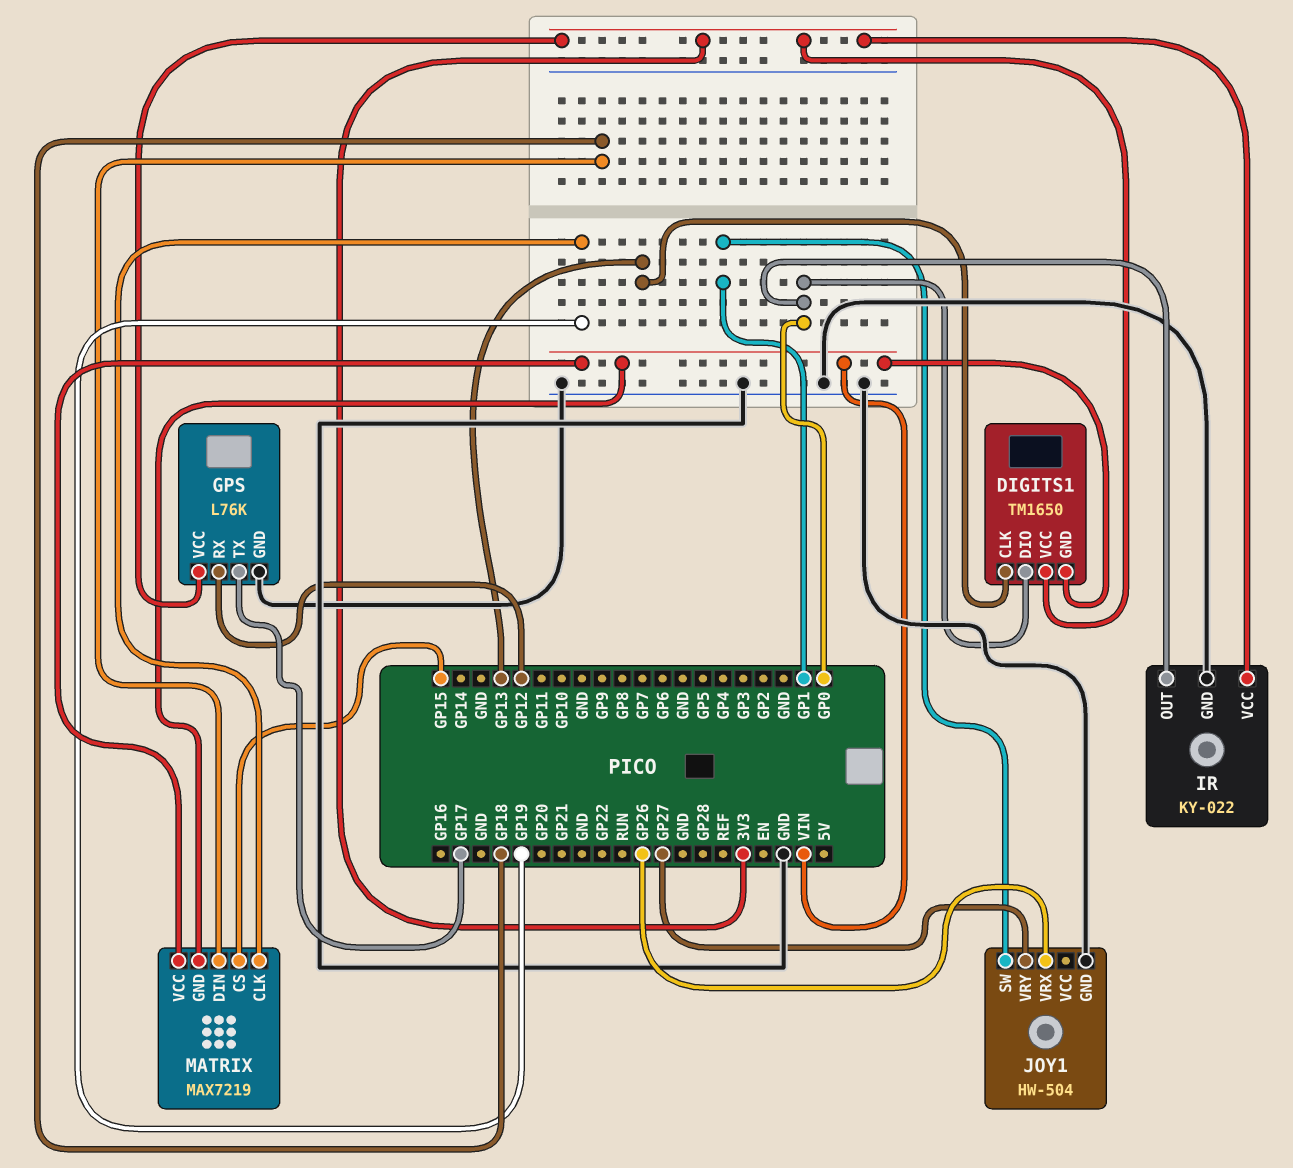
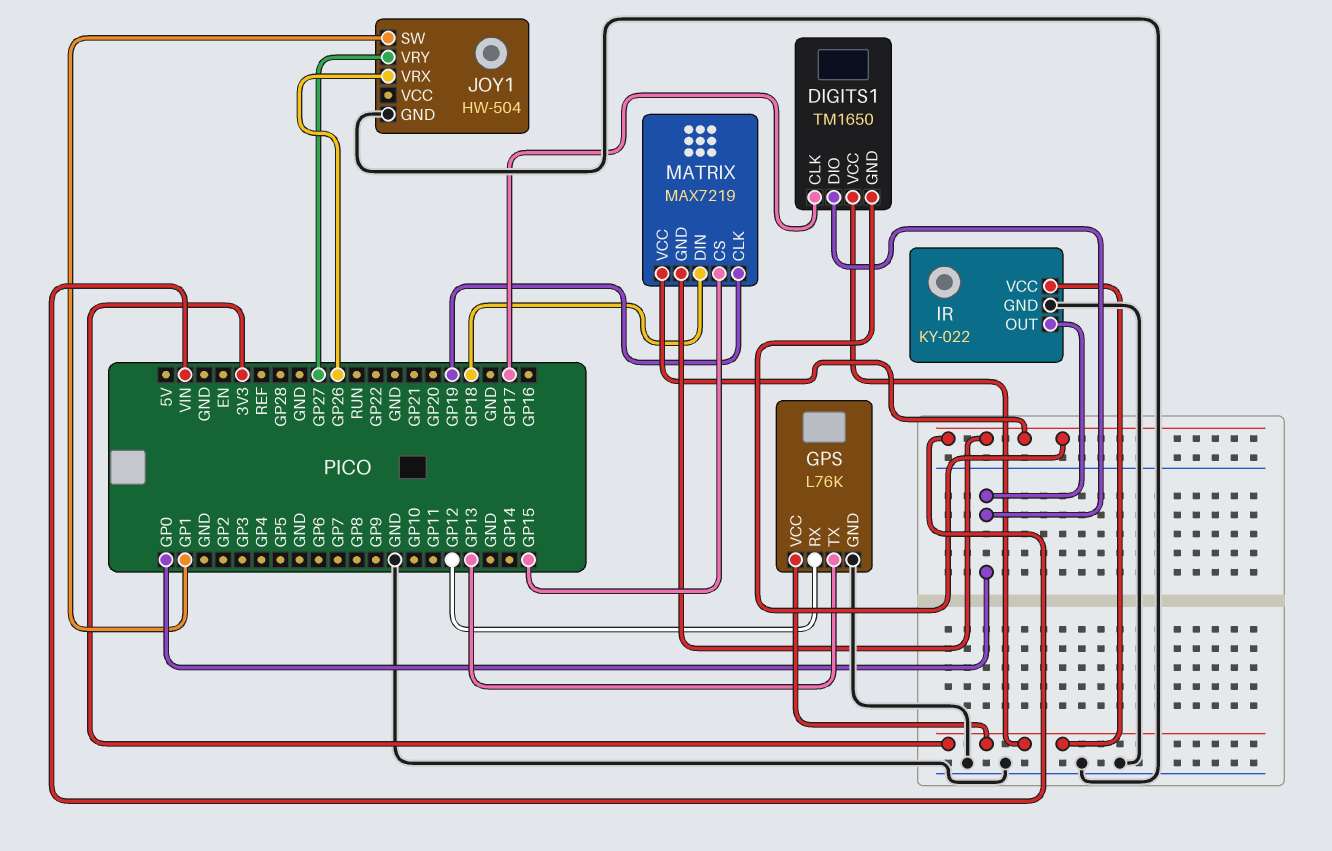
DIGITS1 pin CLK: GP13 -> GP17
GPS pin TX: GP17 -> GP13

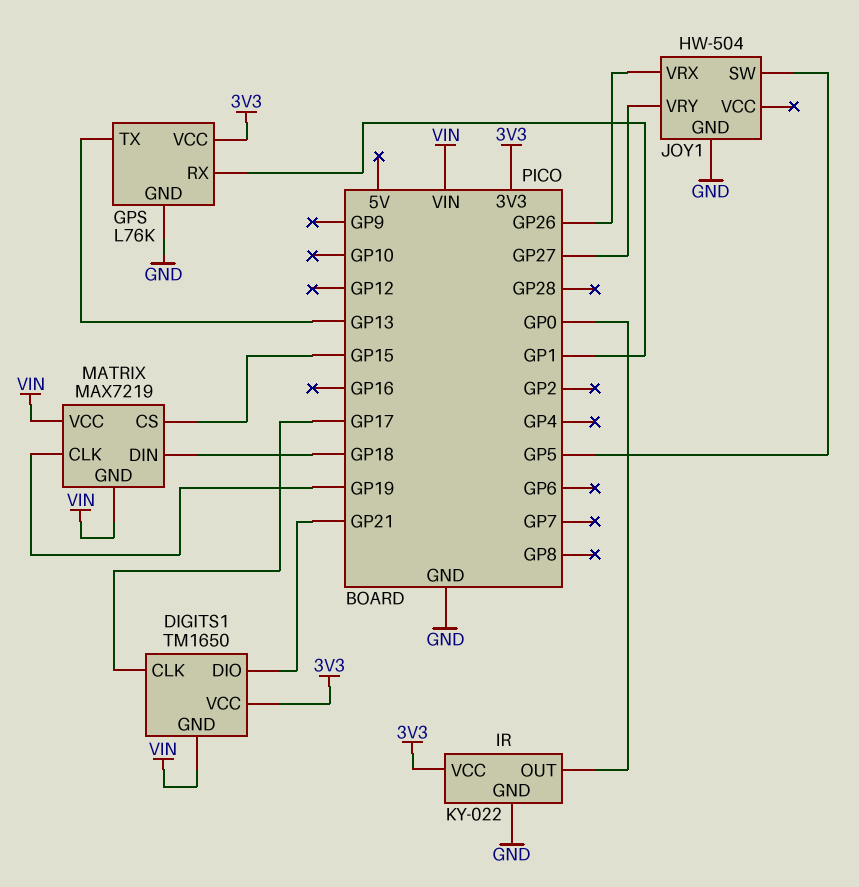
DIGITS1 pin DIO: GP0 -> GP21
GPS pin RX: GP12 -> GP1
JOY1 pin SW: GP1 -> GP5

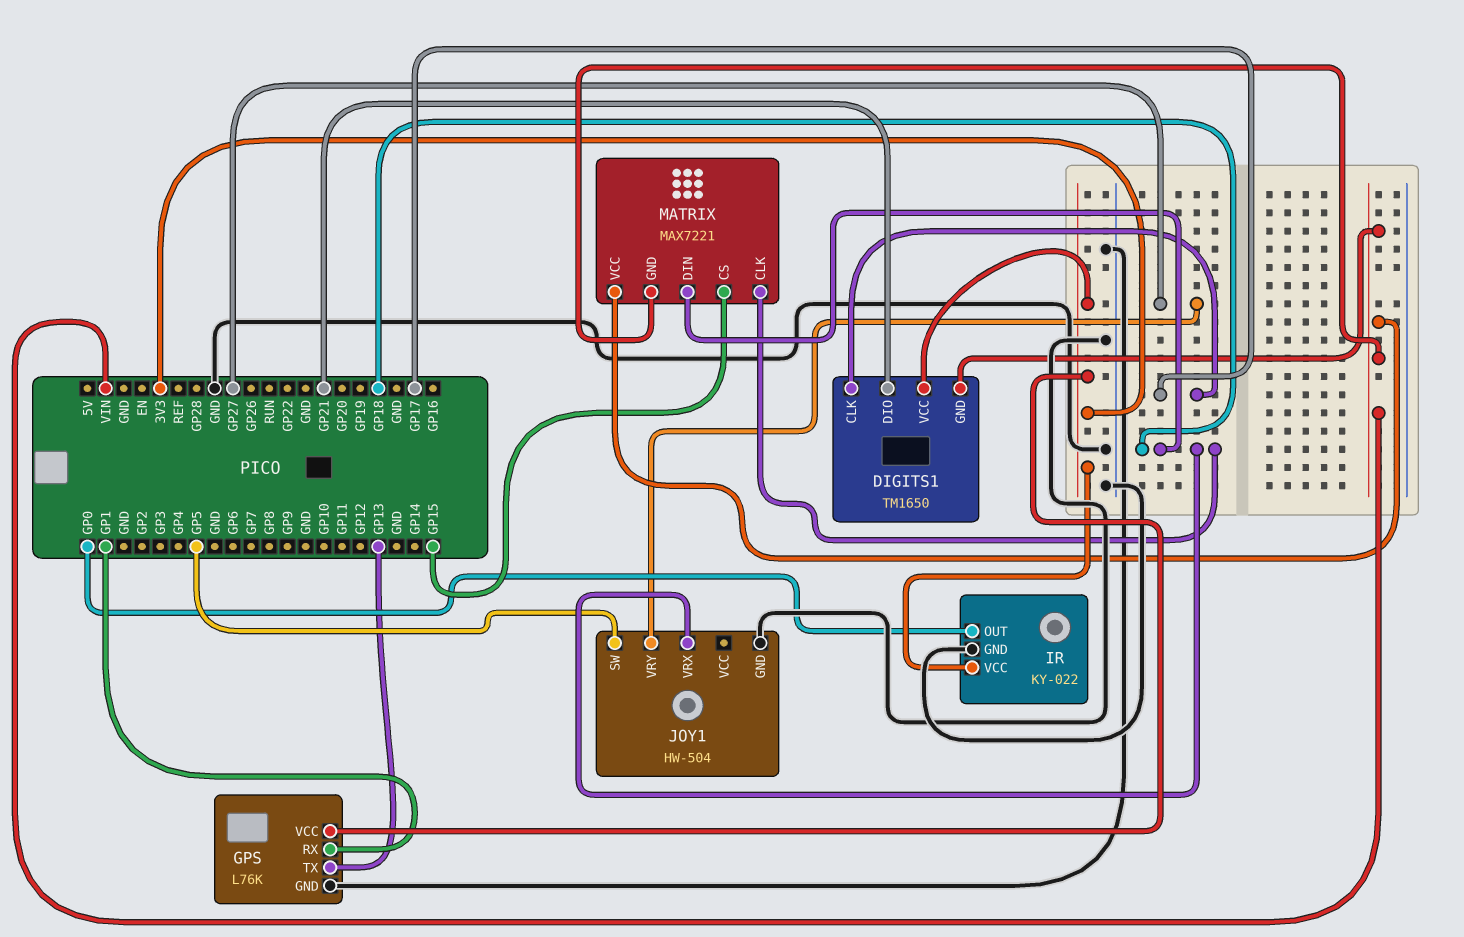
JOY1 pin VRX: GP26 -> GP18
MATRIX: MAX7219 -> MAX7221
MATRIX pin CLK: GP19 -> GP18

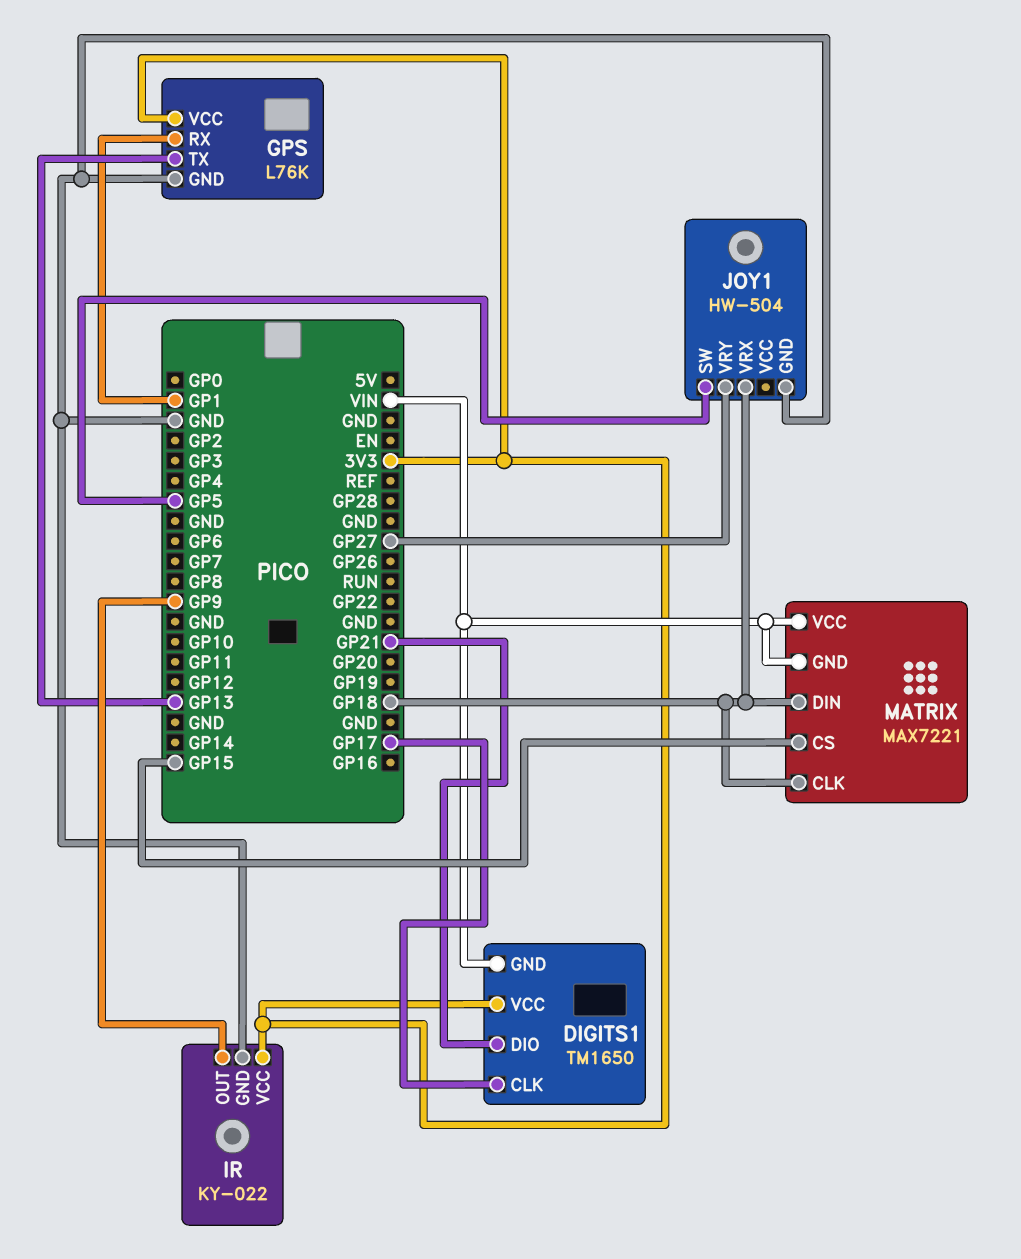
IR pin OUT: GP0 -> GP9

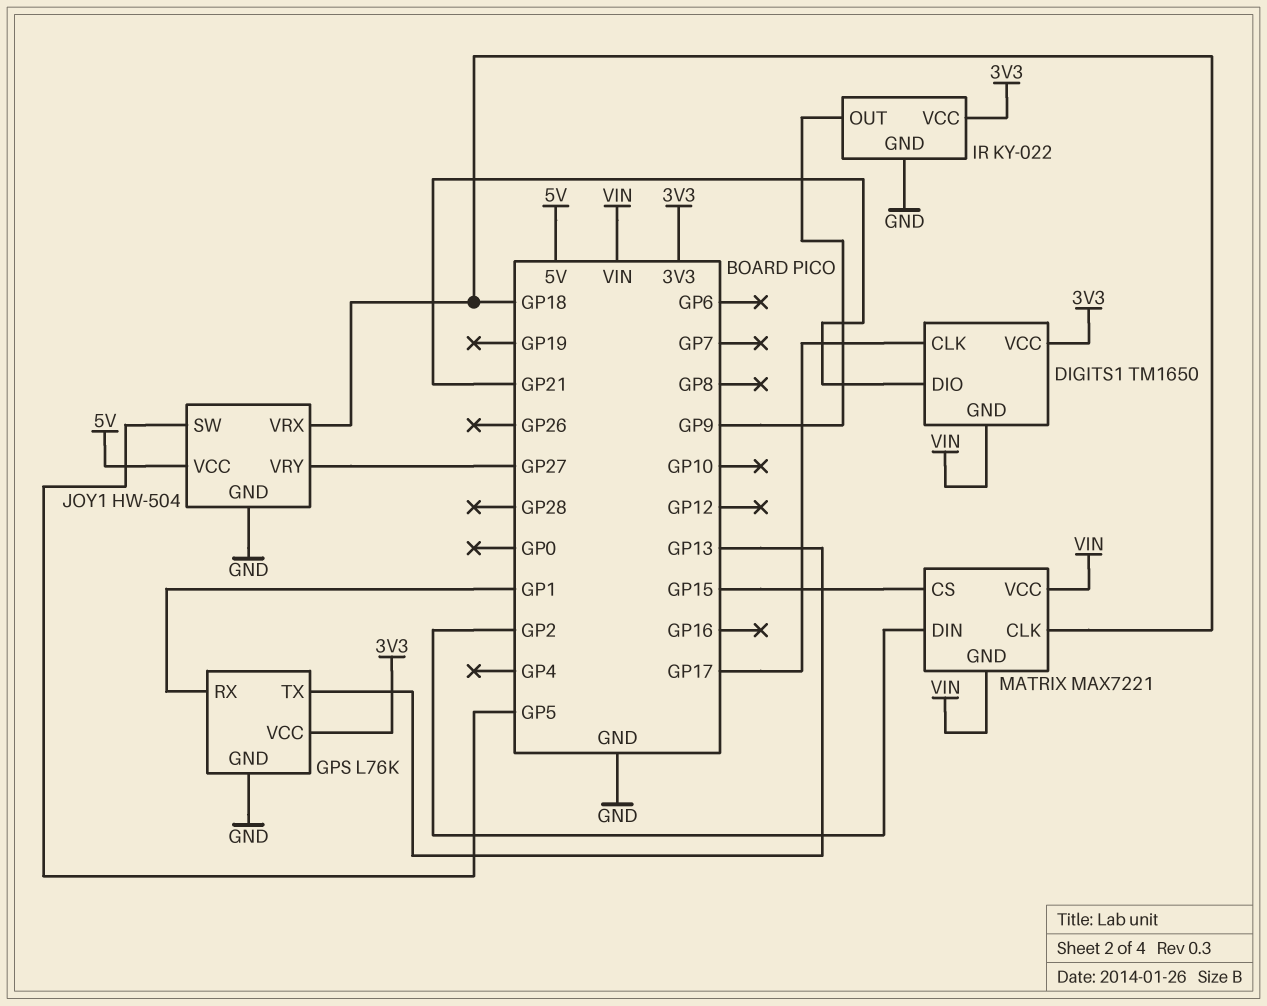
JOY1 pin VCC: none -> 5V
MATRIX pin DIN: GP18 -> GP2

